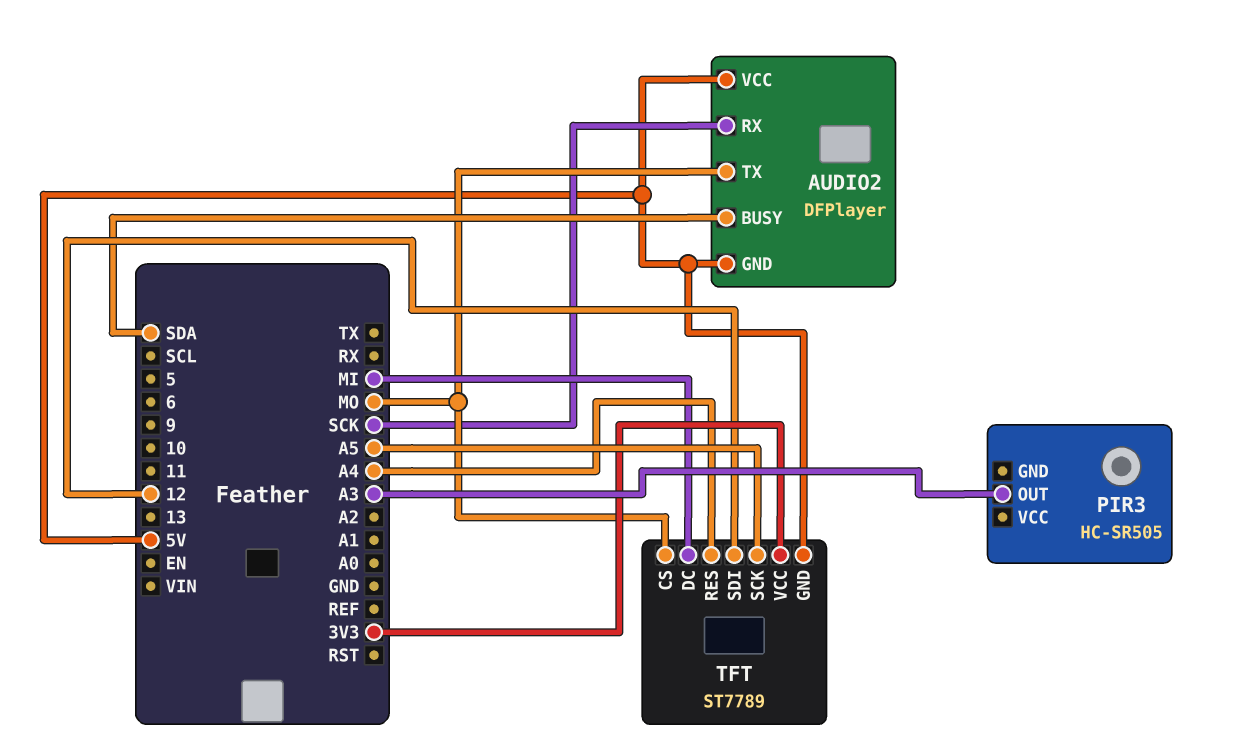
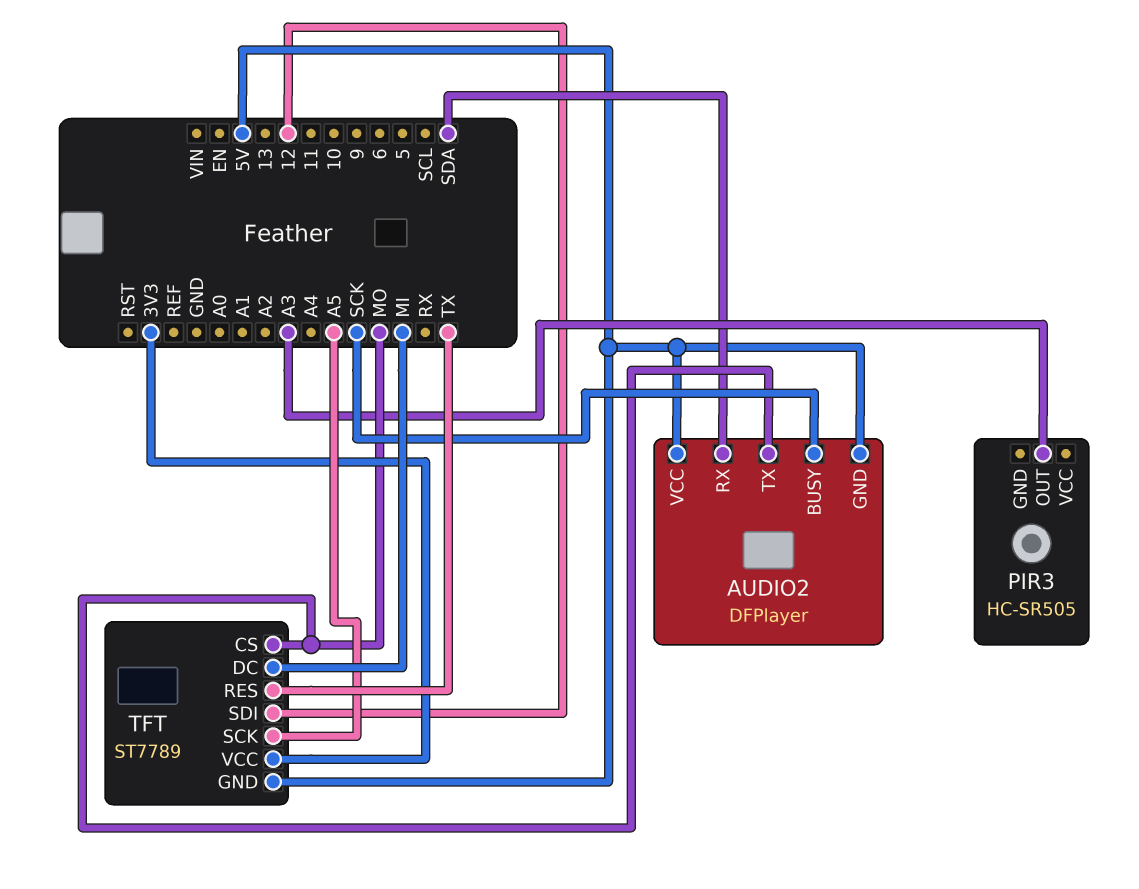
AUDIO2 pin BUSY: SDA -> SCK
AUDIO2 pin RX: SCK -> SDA
TFT pin RES: A4 -> TX

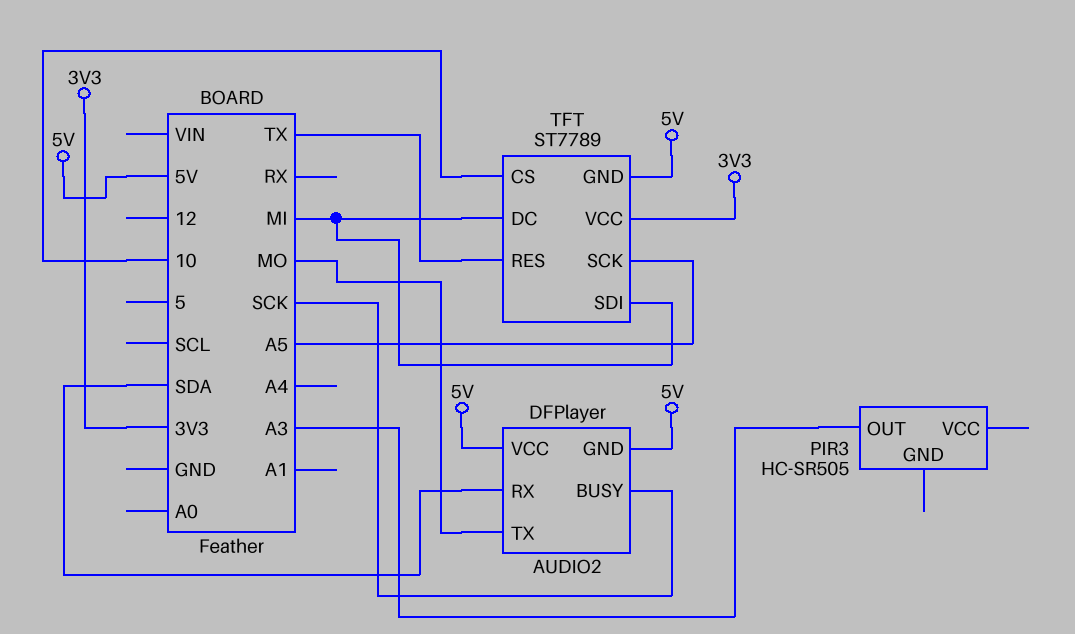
TFT pin CS: MO -> 10
TFT pin SDI: 12 -> MI

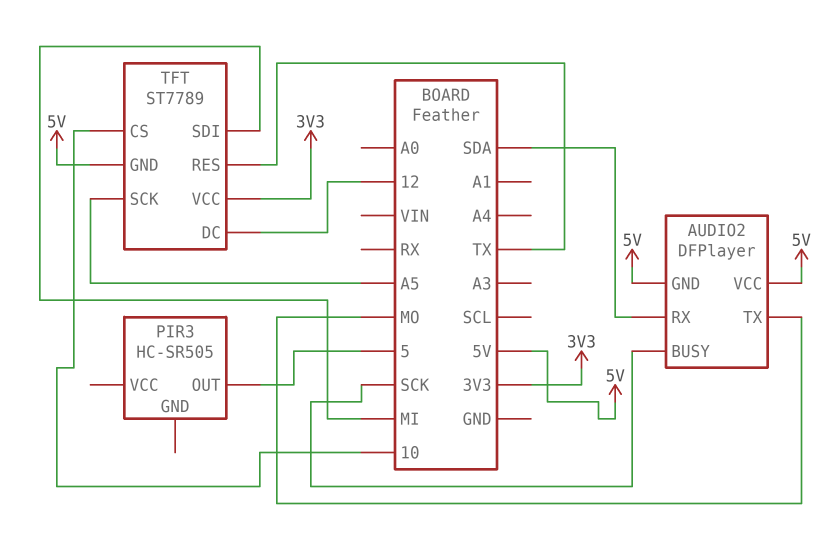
PIR3 pin OUT: A3 -> 5
TFT pin DC: MI -> 12

